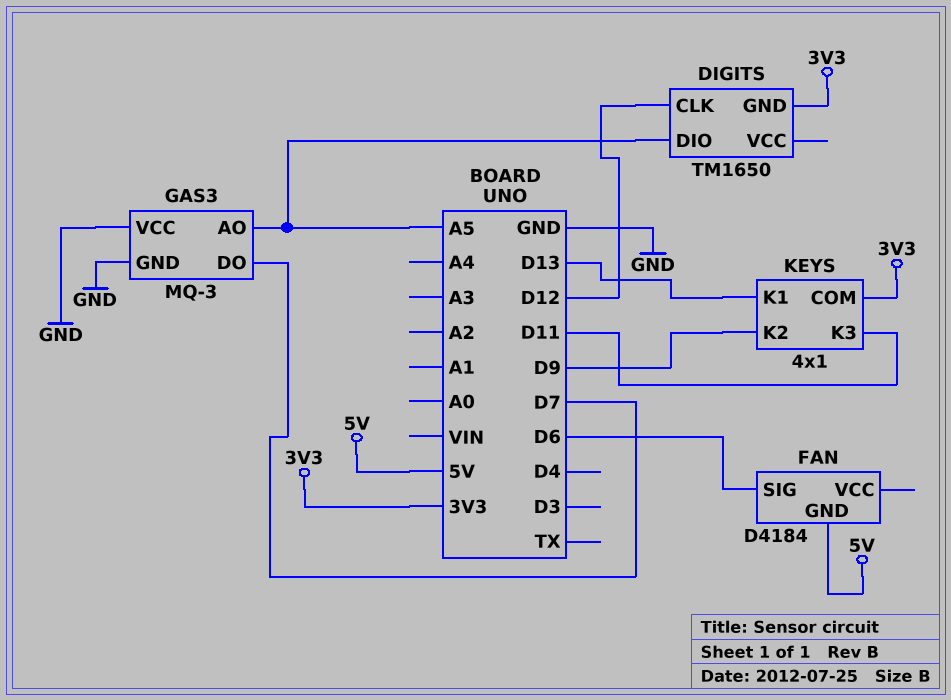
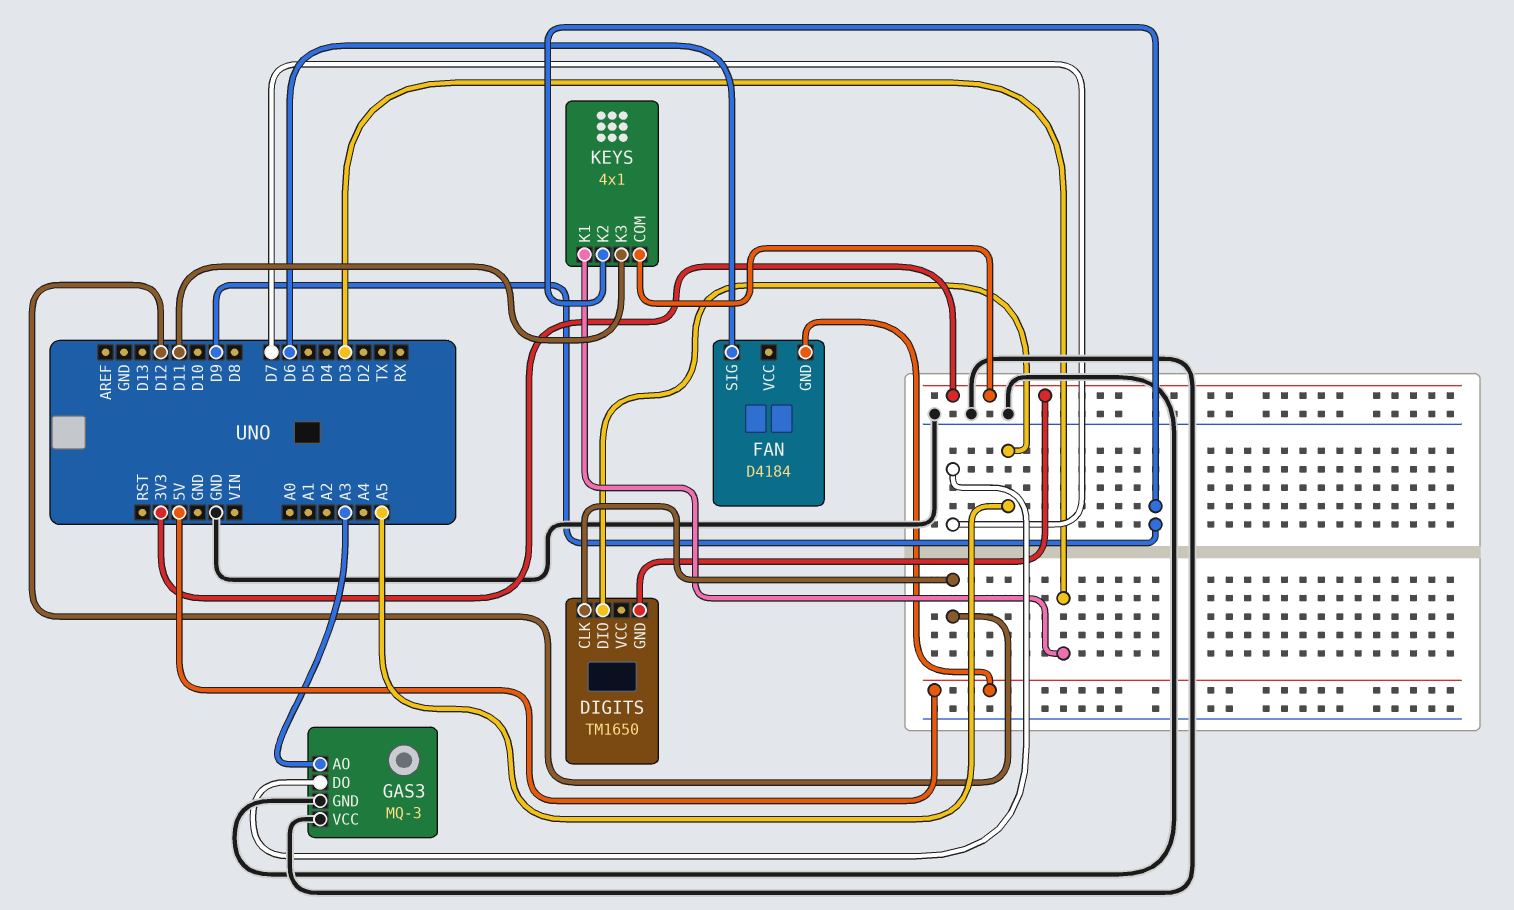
GAS3 pin AO: A5 -> A3
KEYS pin K1: D13 -> D3

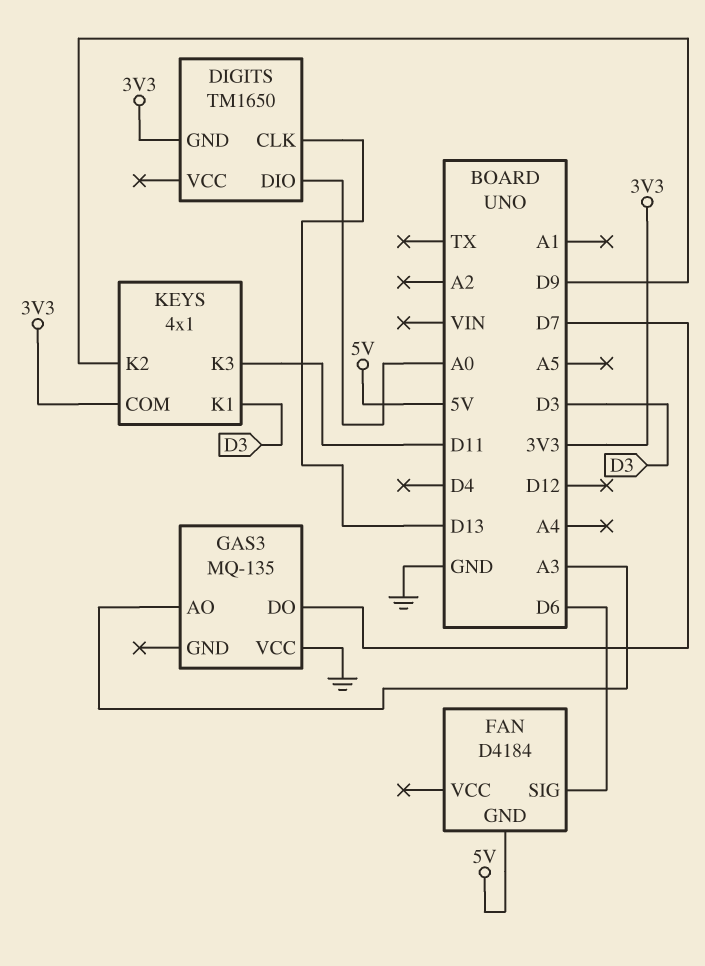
DIGITS pin CLK: D12 -> D13
DIGITS pin DIO: A5 -> A0
GAS3: MQ-3 -> MQ-135
GAS3 pin GND: GND -> none

